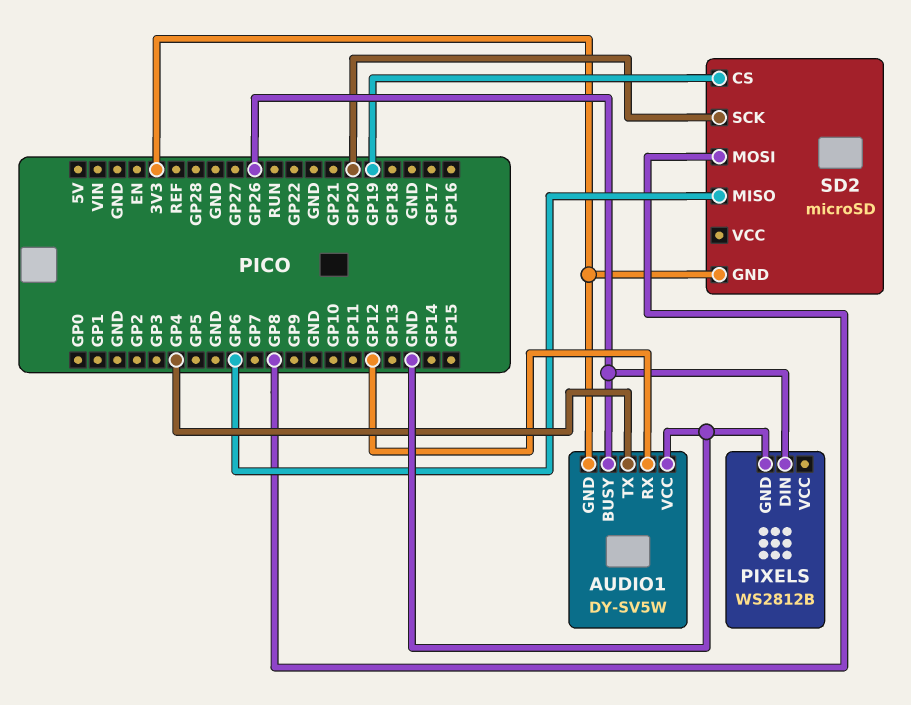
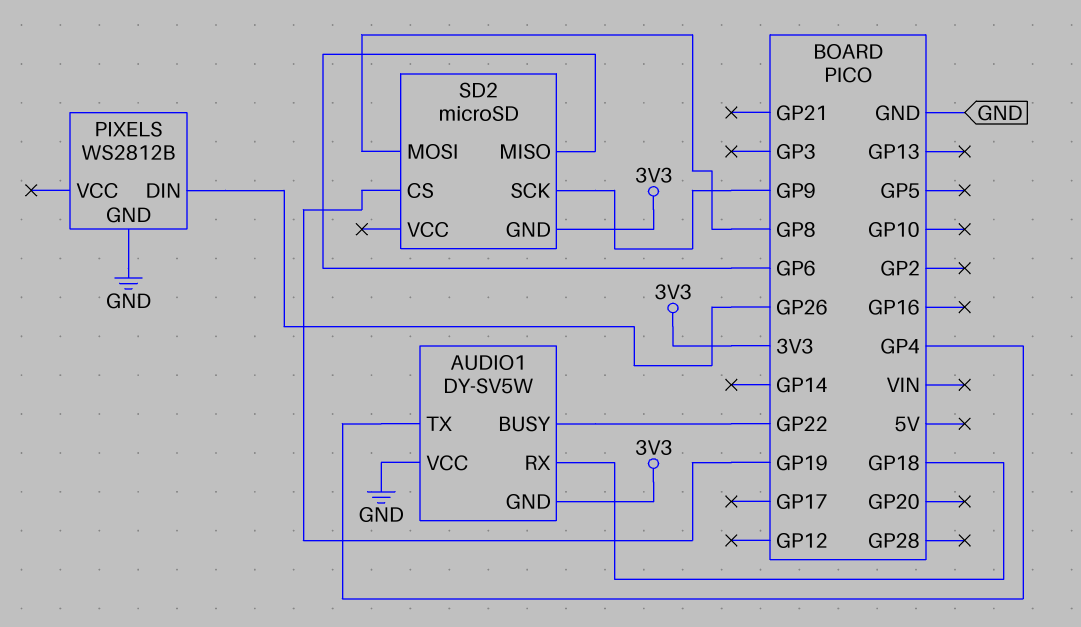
AUDIO1 pin BUSY: GP26 -> GP22
AUDIO1 pin RX: GP12 -> GP18
SD2 pin SCK: GP20 -> GP9

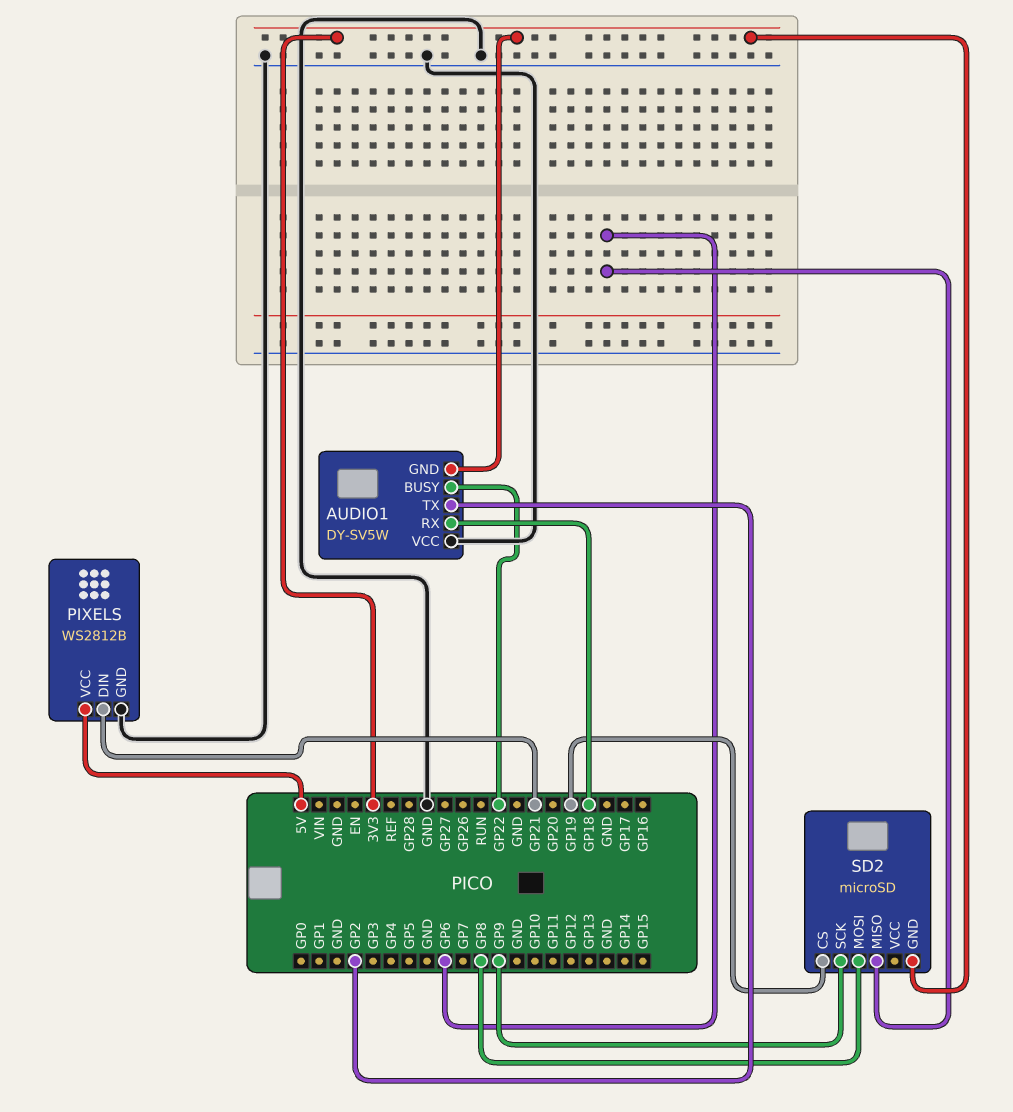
AUDIO1 pin TX: GP4 -> GP2
PIXELS pin DIN: GP26 -> GP21
PIXELS pin VCC: none -> 5V

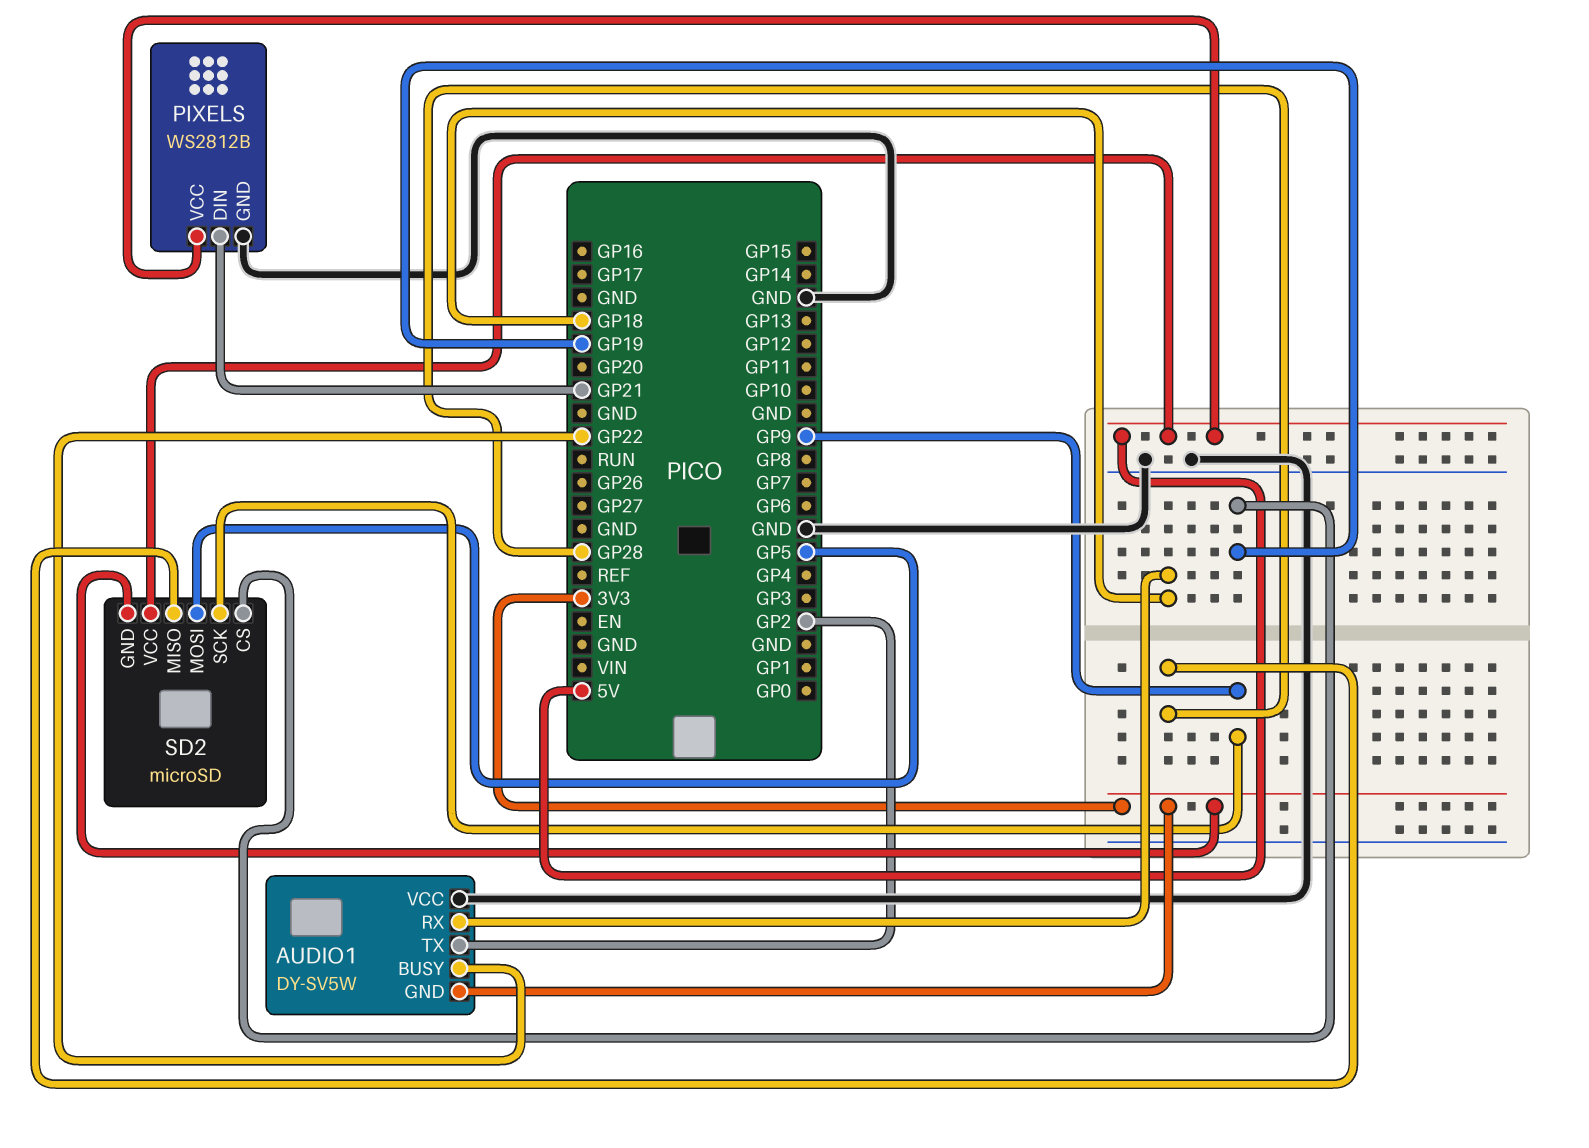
SD2 pin MISO: GP6 -> GP28
SD2 pin MOSI: GP8 -> GP5
SD2 pin VCC: none -> 5V

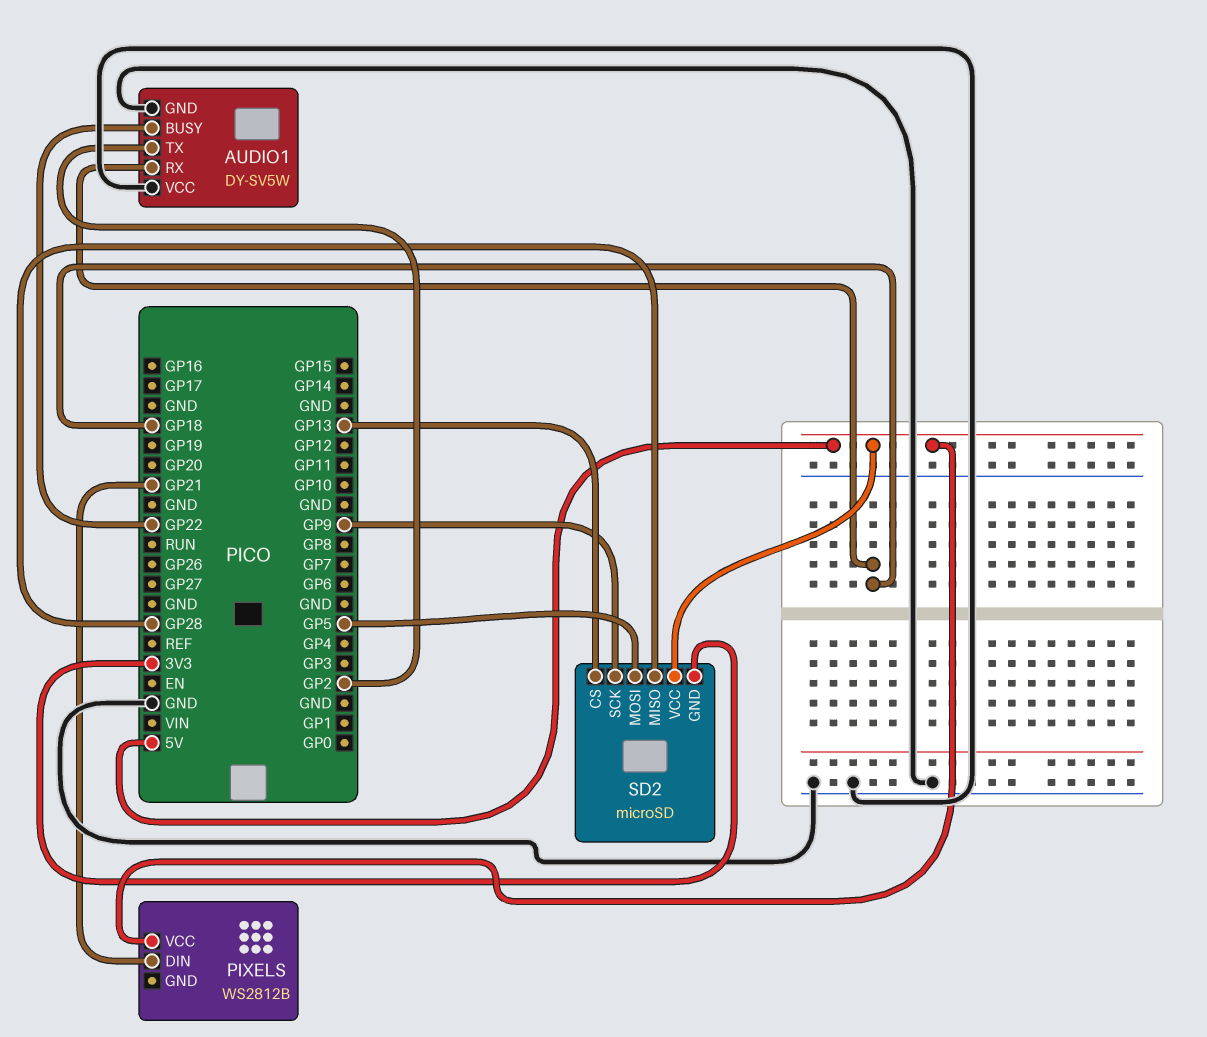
AUDIO1 pin GND: 3V3 -> GND
PIXELS pin GND: GND -> none
SD2 pin CS: GP19 -> GP13

